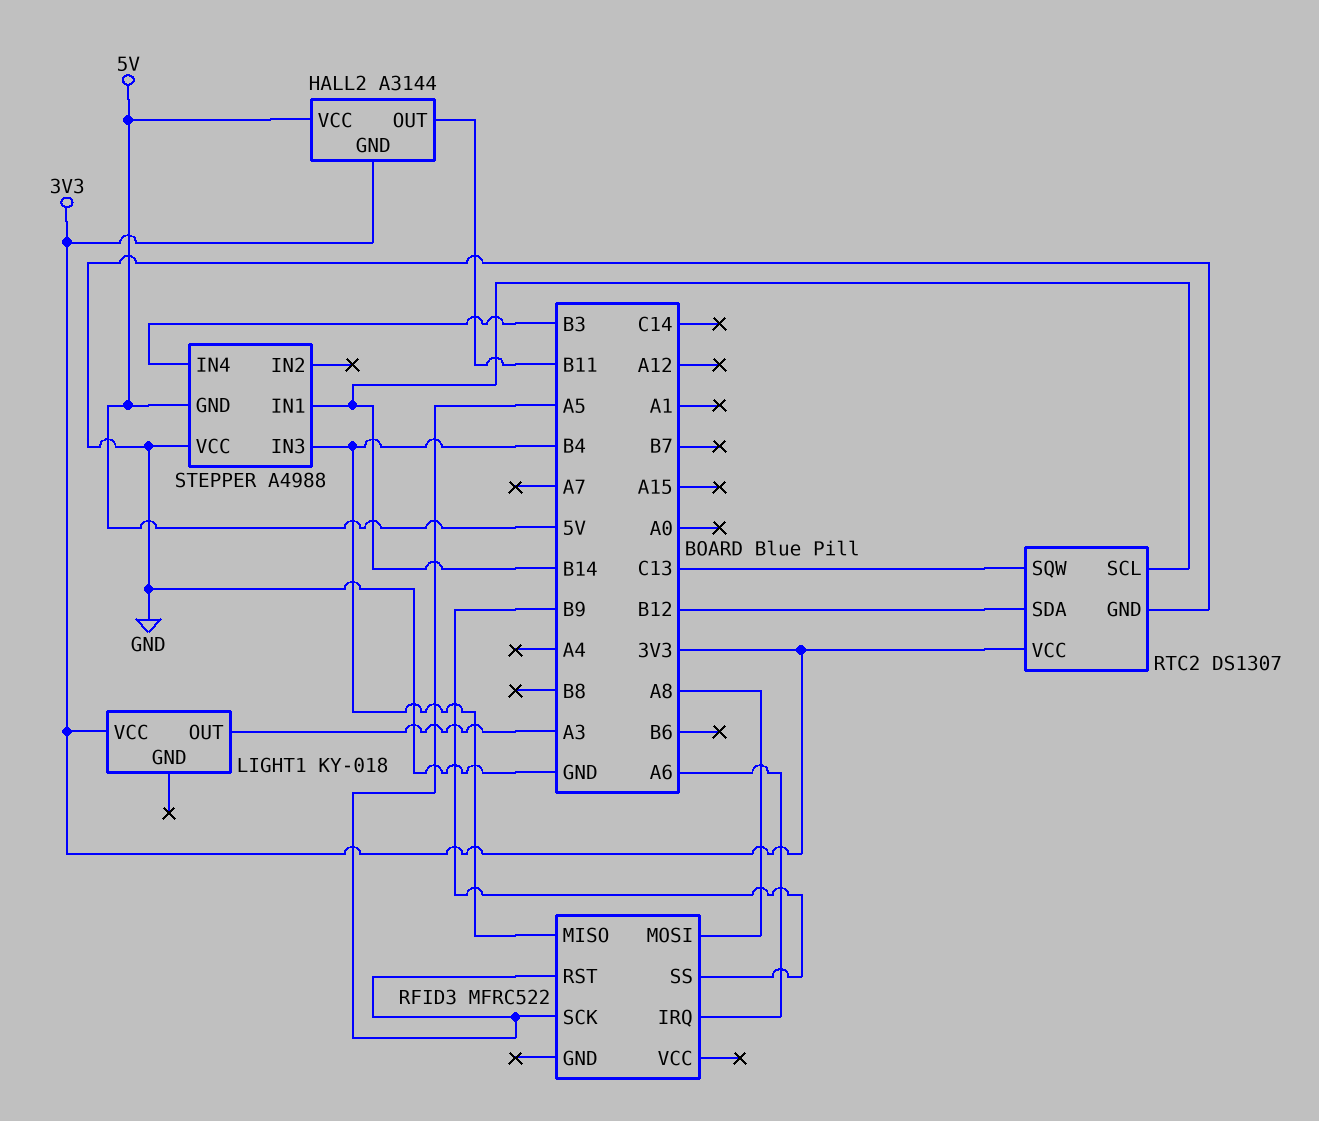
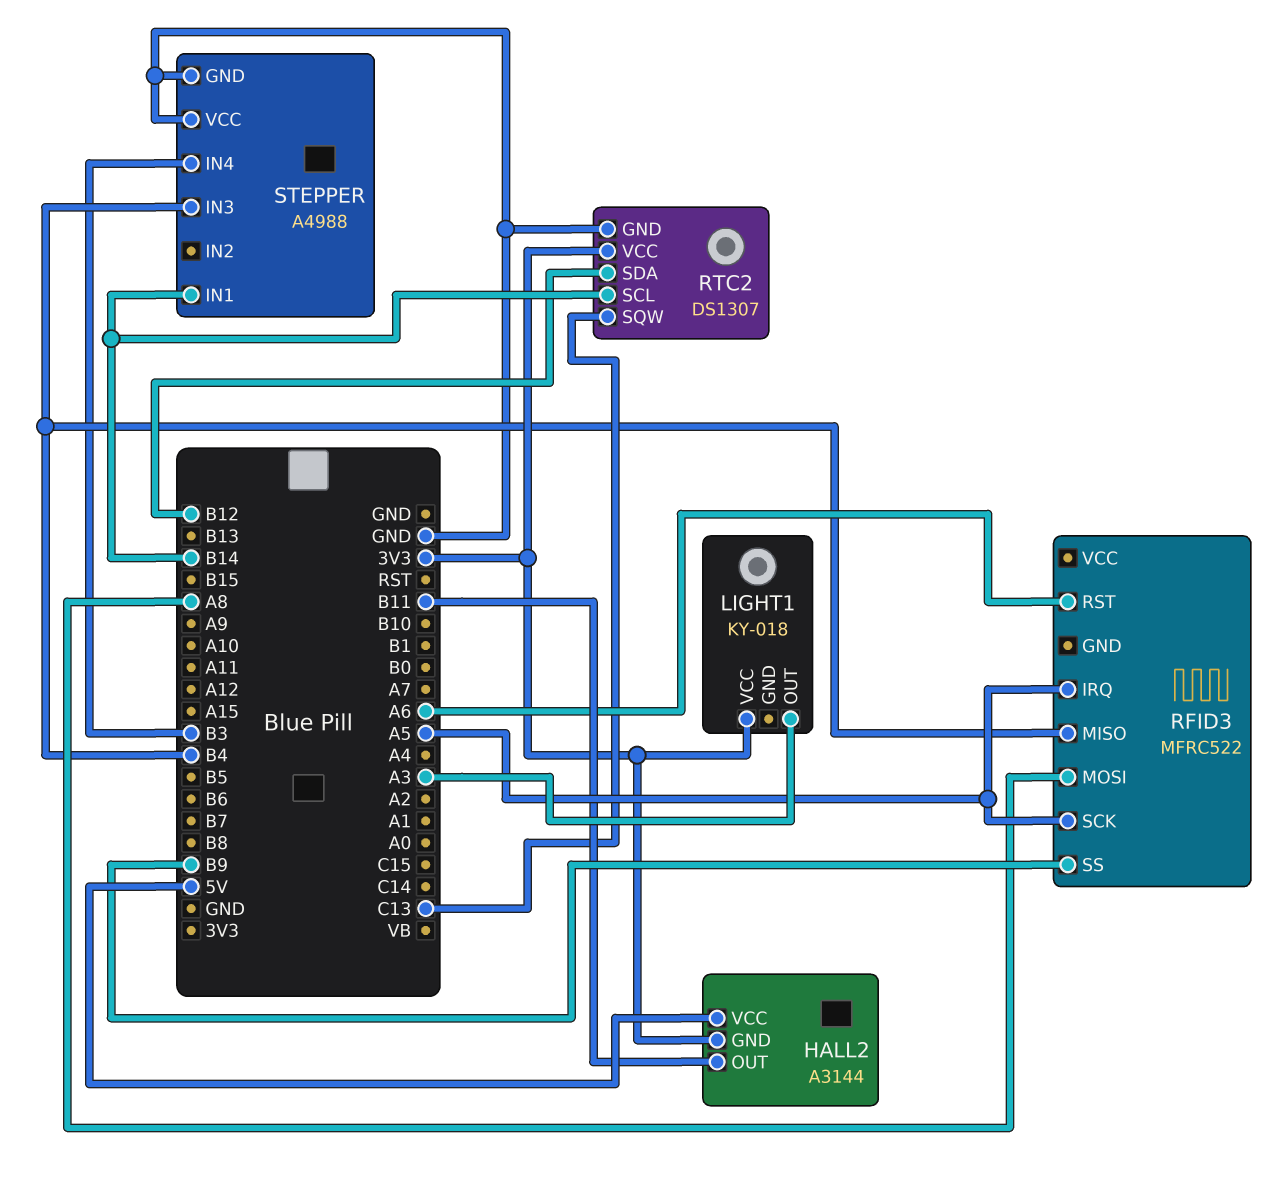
RFID3 pin IRQ: A6 -> A5
RFID3 pin RST: A5 -> A6
STEPPER pin GND: 5V -> GND

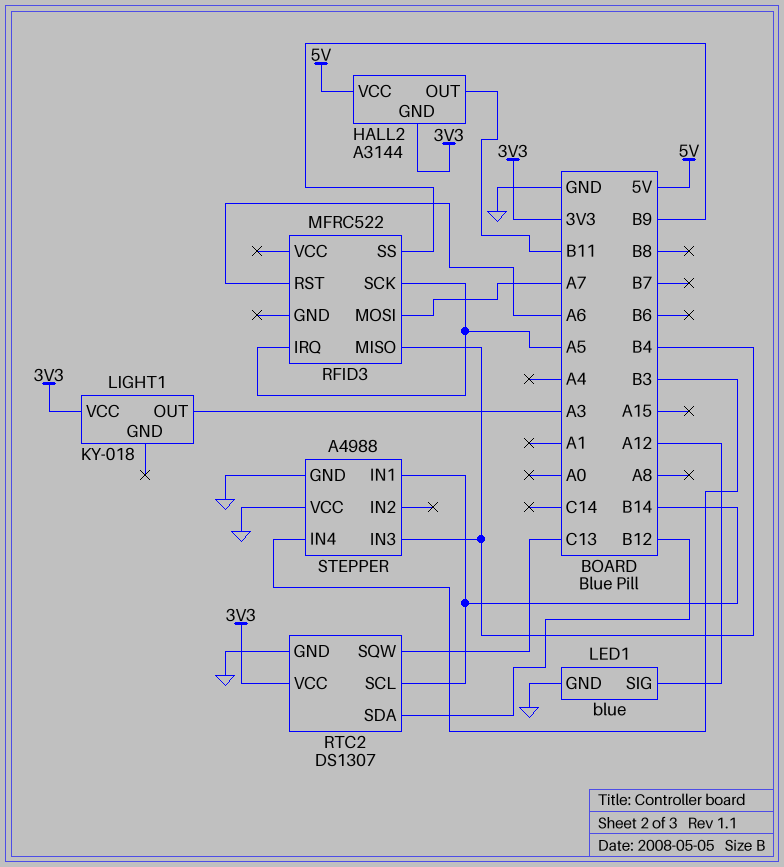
LED1: none -> blue
LED1 pin GND: none -> GND
LED1 pin SIG: none -> A12
RFID3 pin MOSI: A8 -> A7

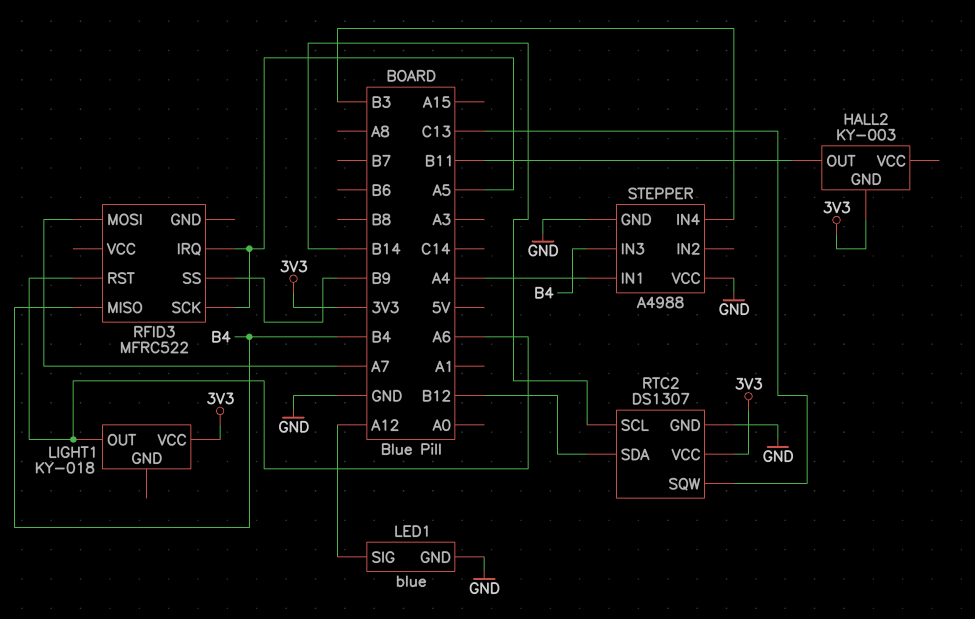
HALL2: A3144 -> KY-003
HALL2 pin VCC: 5V -> none
LIGHT1 pin OUT: A3 -> A6
STEPPER pin IN1: B14 -> A4

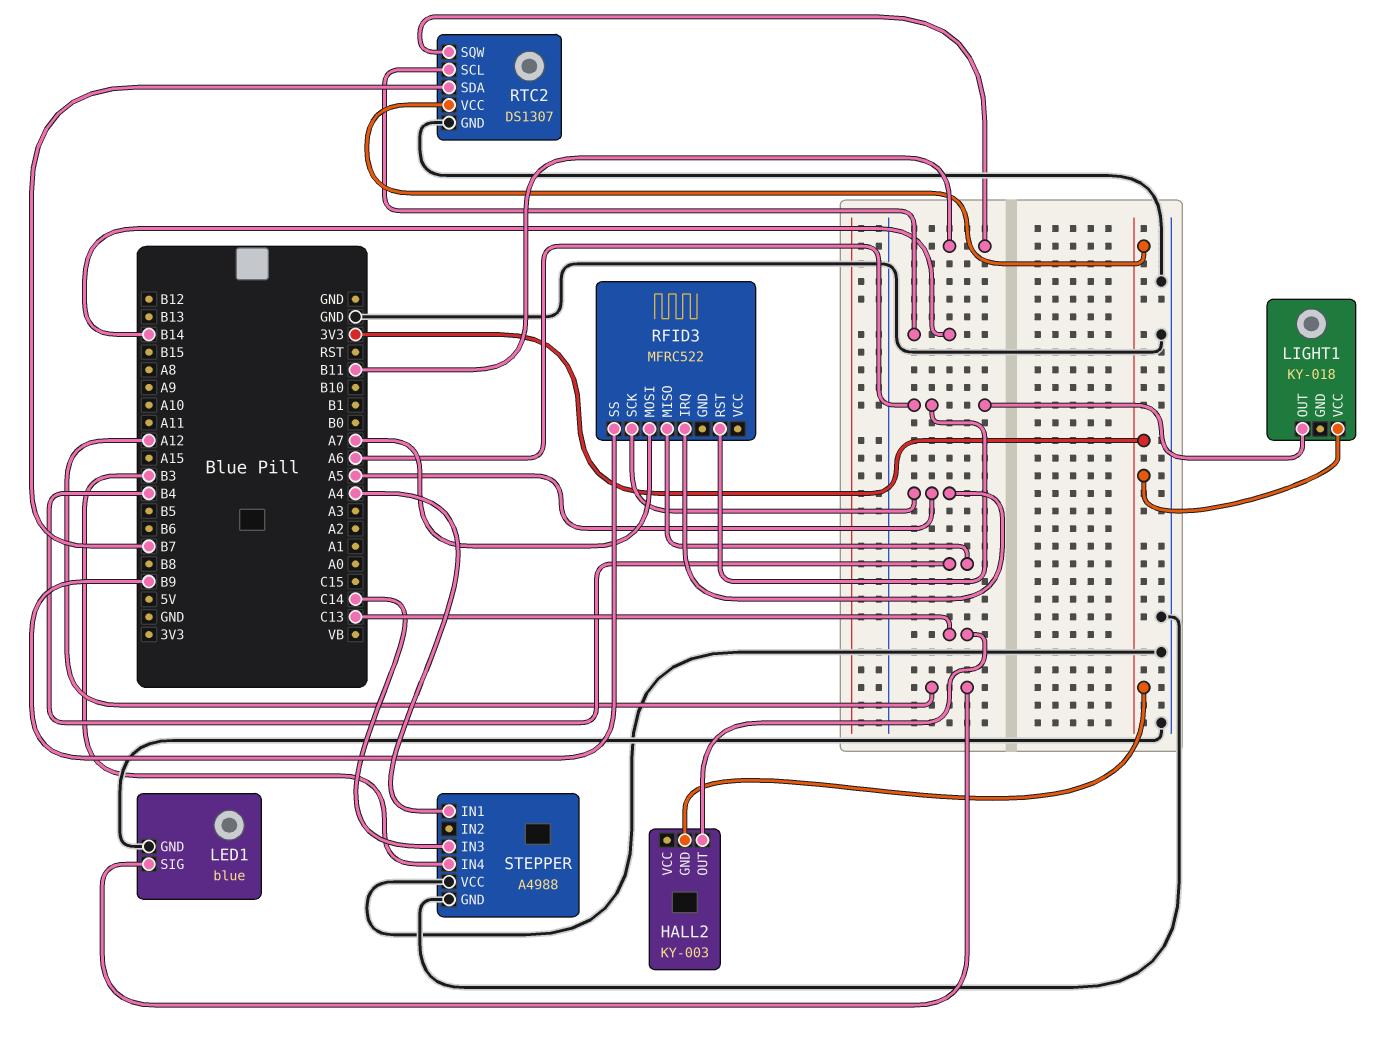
HALL2 pin OUT: B11 -> C13
RTC2 pin SDA: B12 -> B7
RTC2 pin SQW: C13 -> B11
STEPPER pin IN3: B4 -> C14

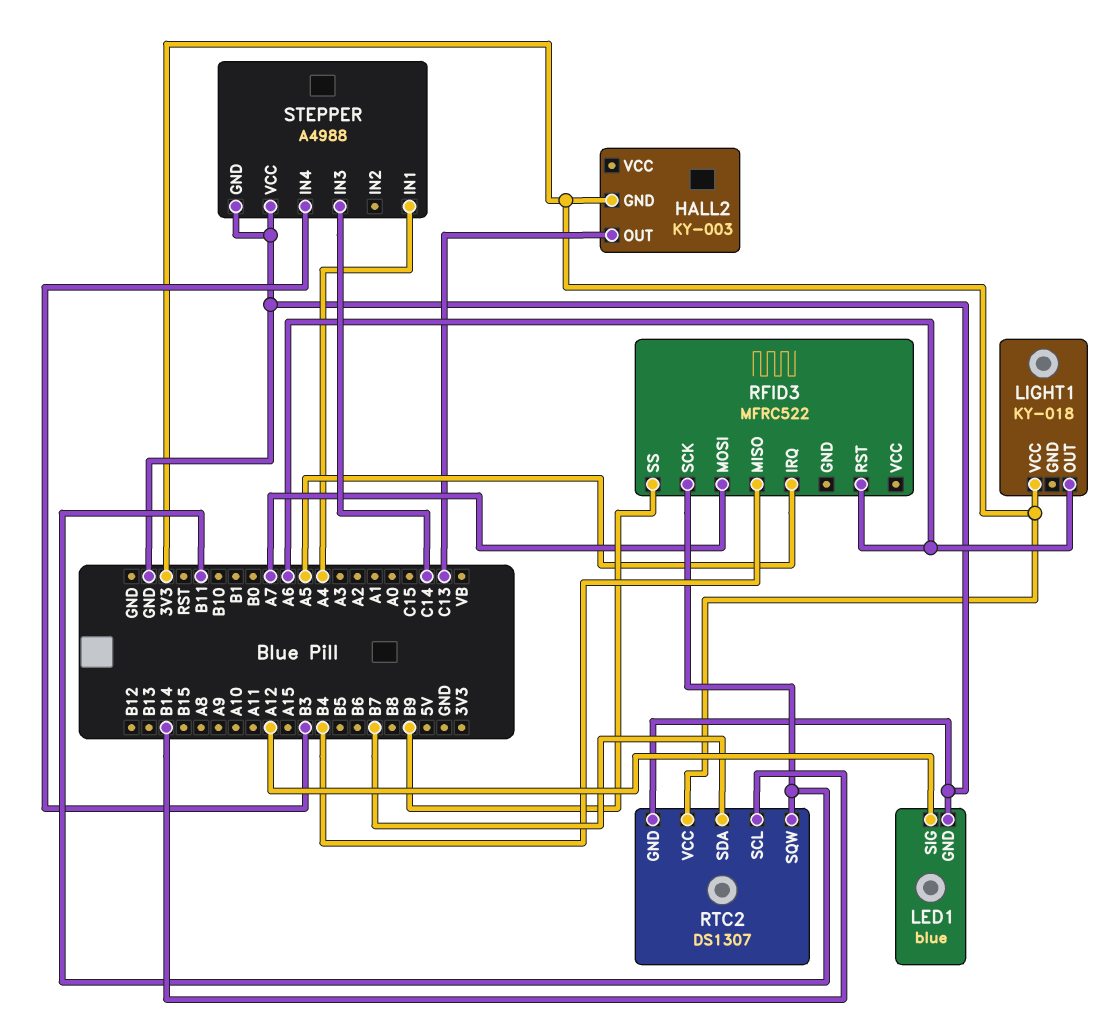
RFID3 pin SCK: A5 -> B11

